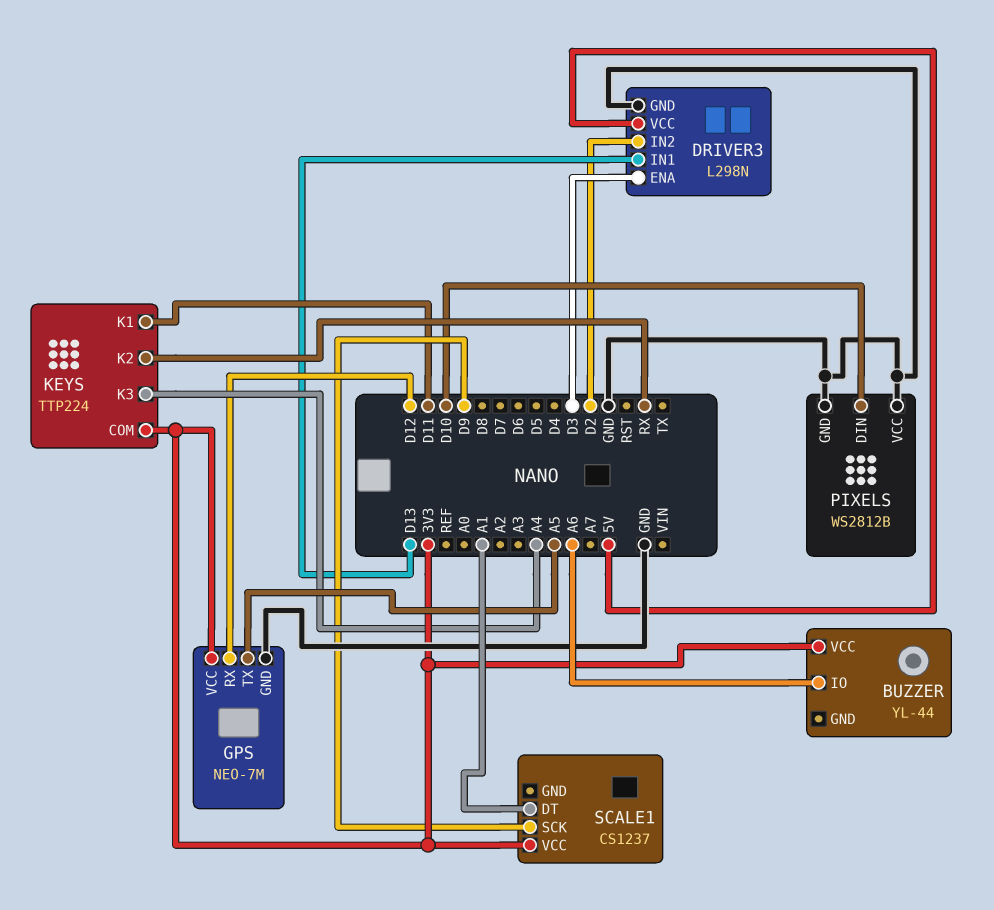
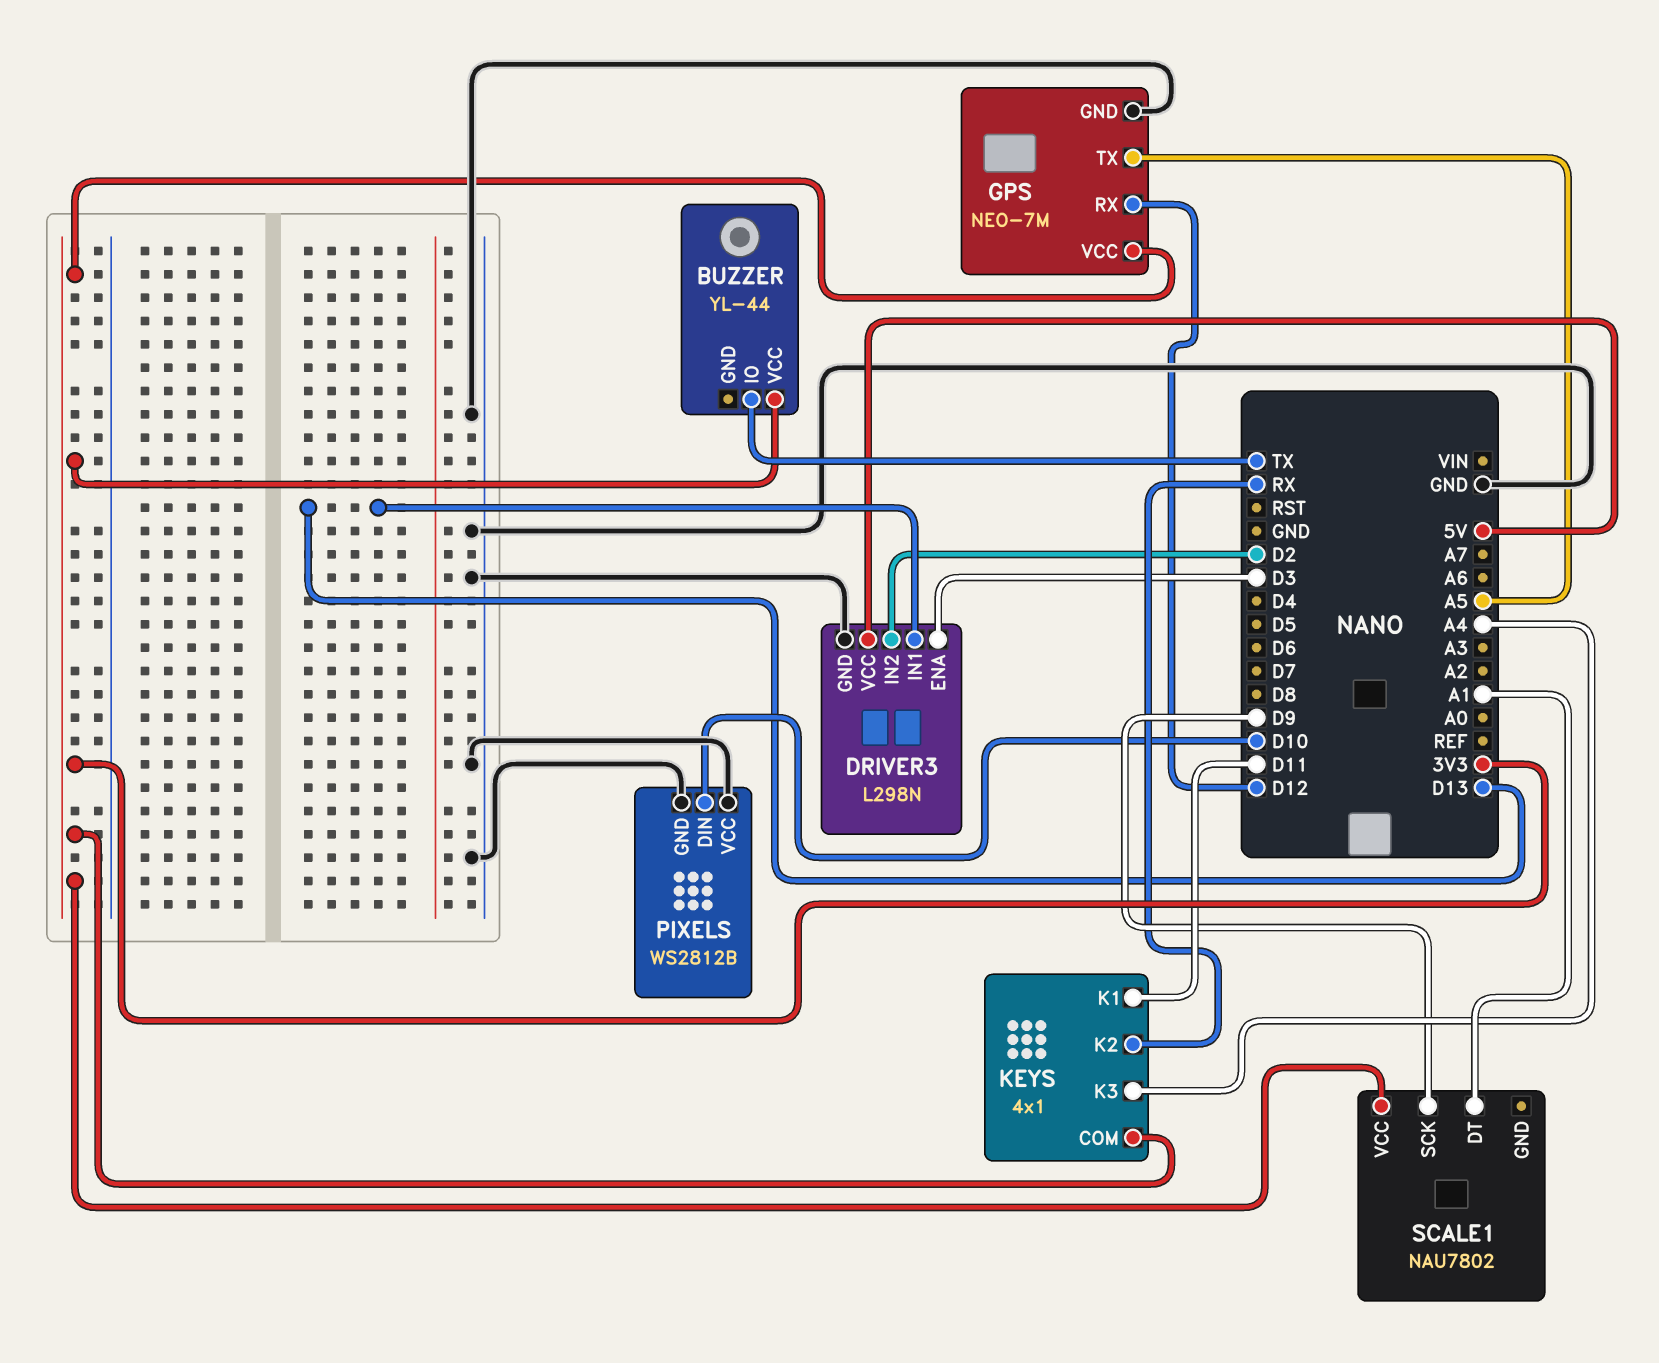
BUZZER pin IO: A6 -> TX
KEYS: TTP224 -> 4x1
SCALE1: CS1237 -> NAU7802

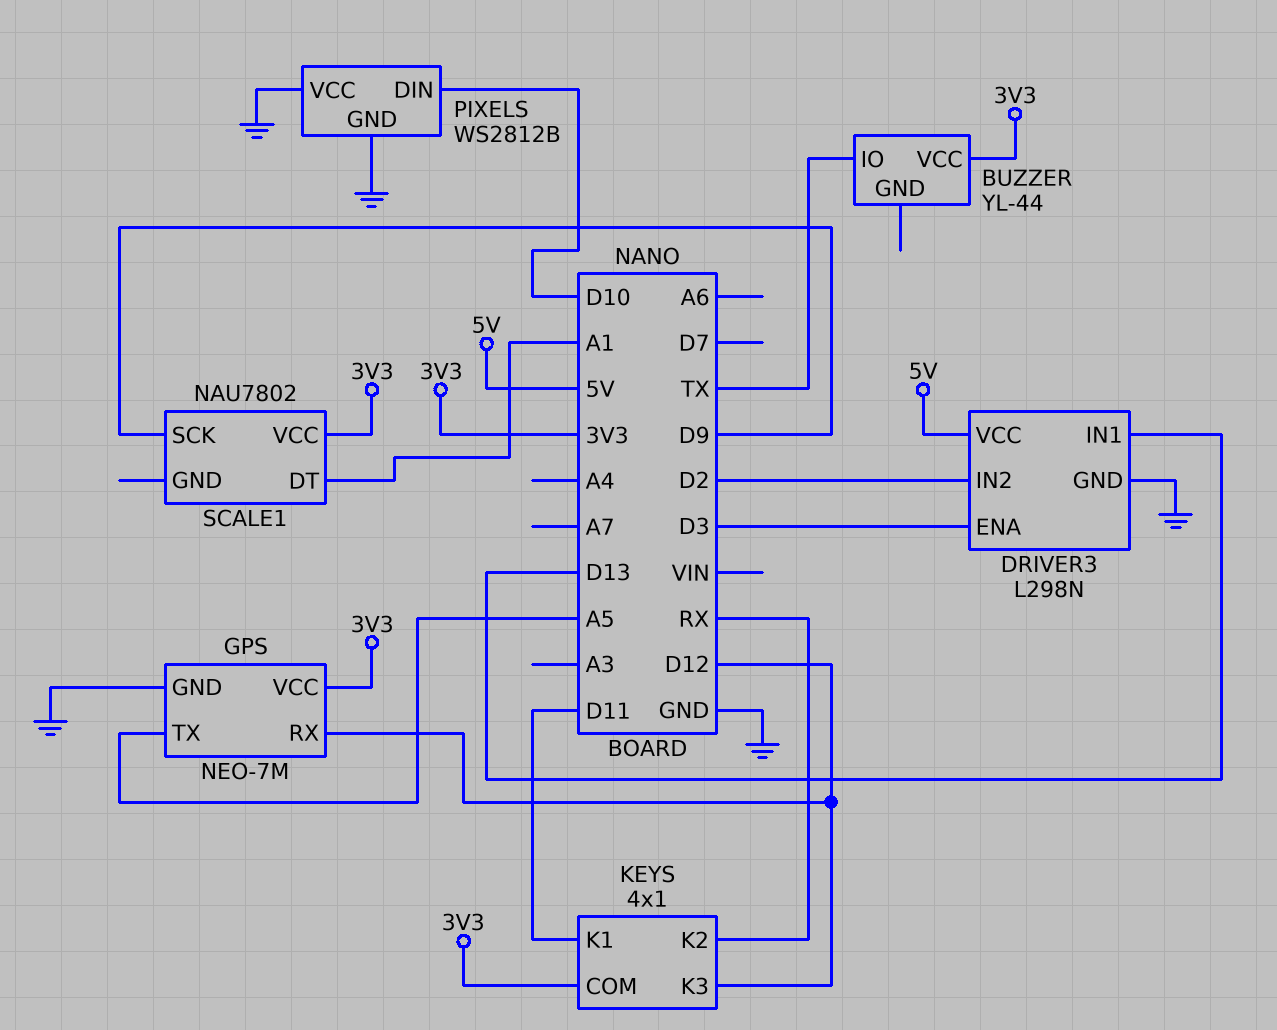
KEYS pin K3: A4 -> D12

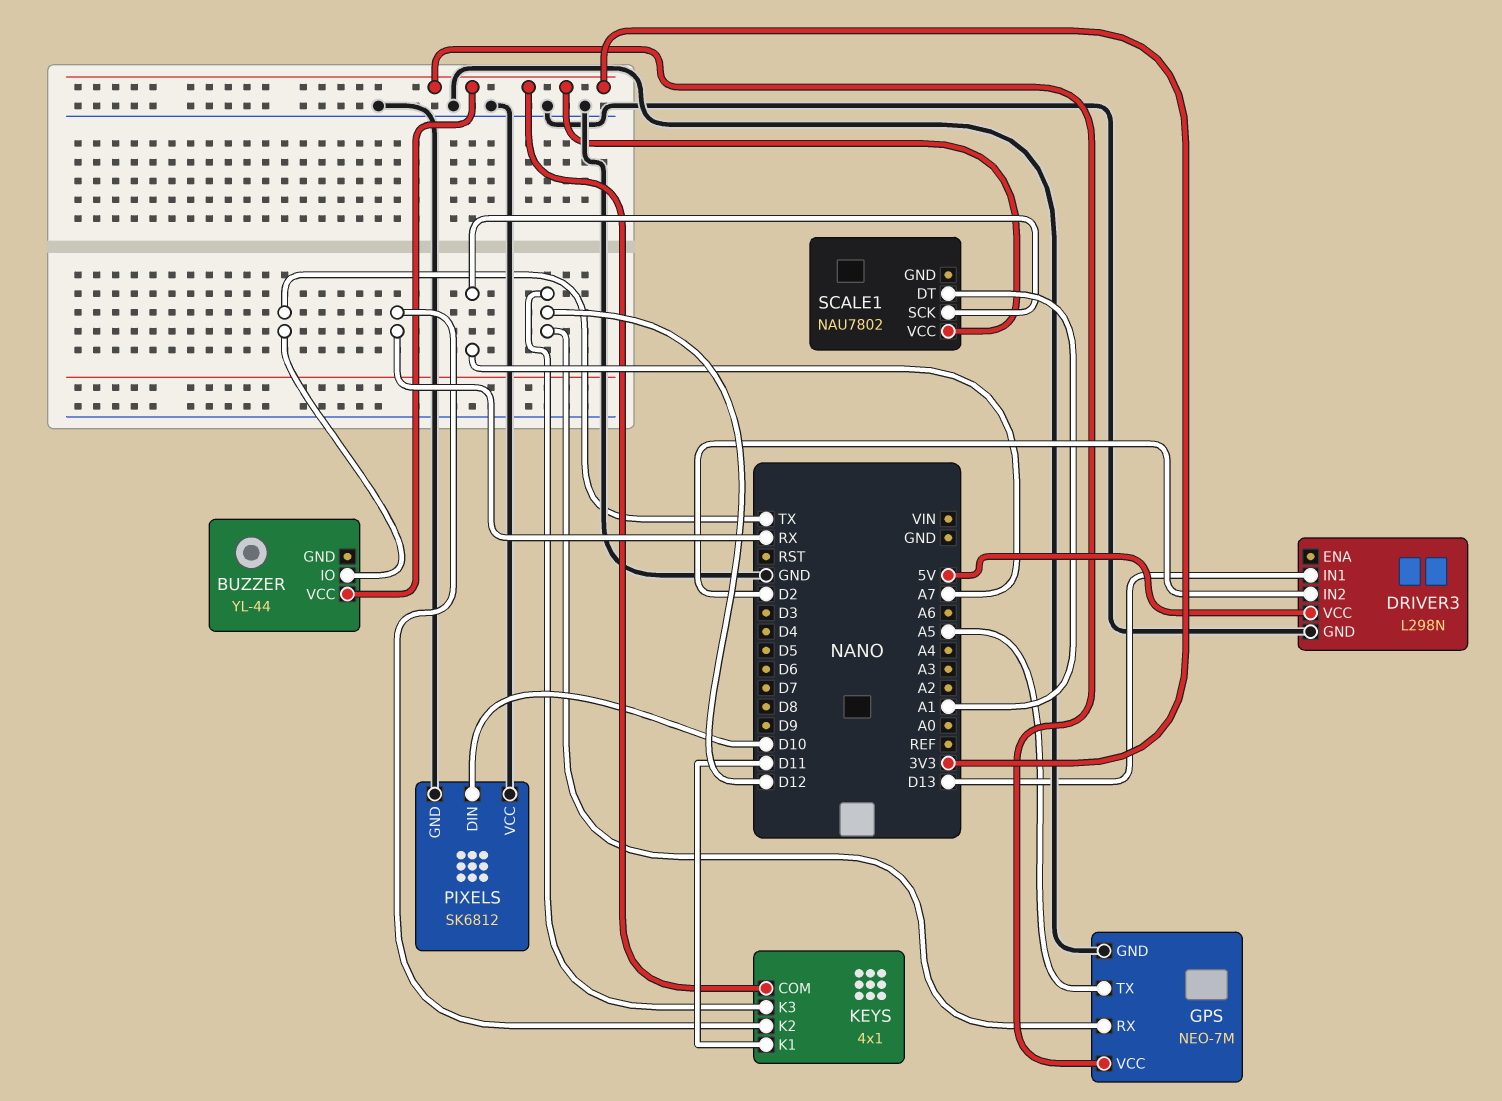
DRIVER3 pin ENA: D3 -> none
PIXELS: WS2812B -> SK6812
SCALE1 pin SCK: D9 -> A7

